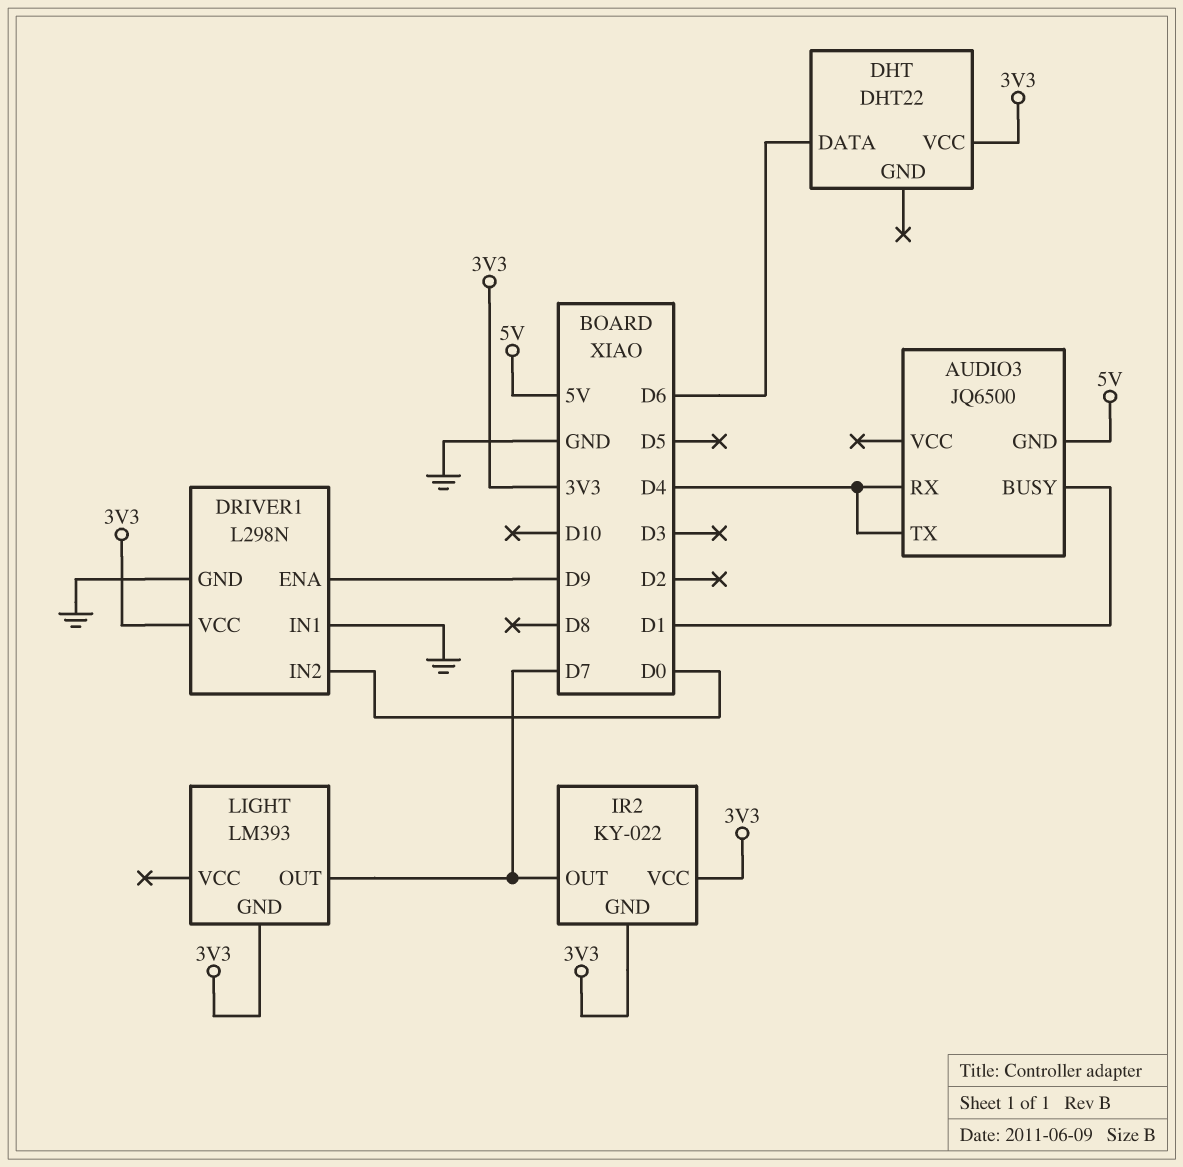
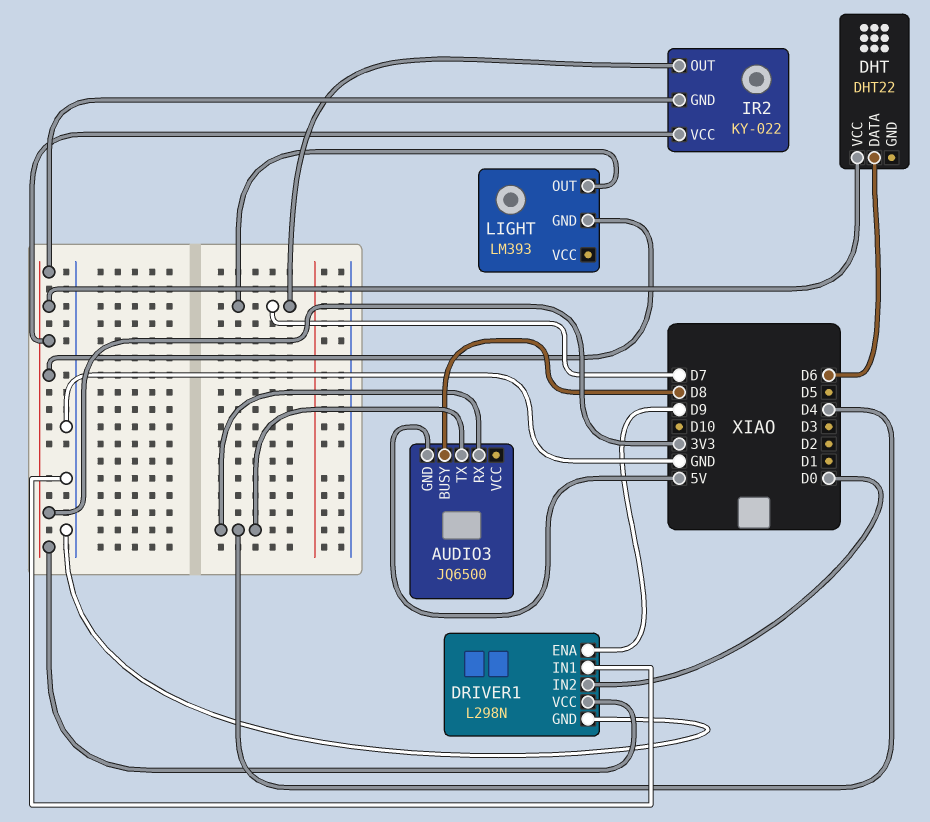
AUDIO3 pin BUSY: D1 -> D8

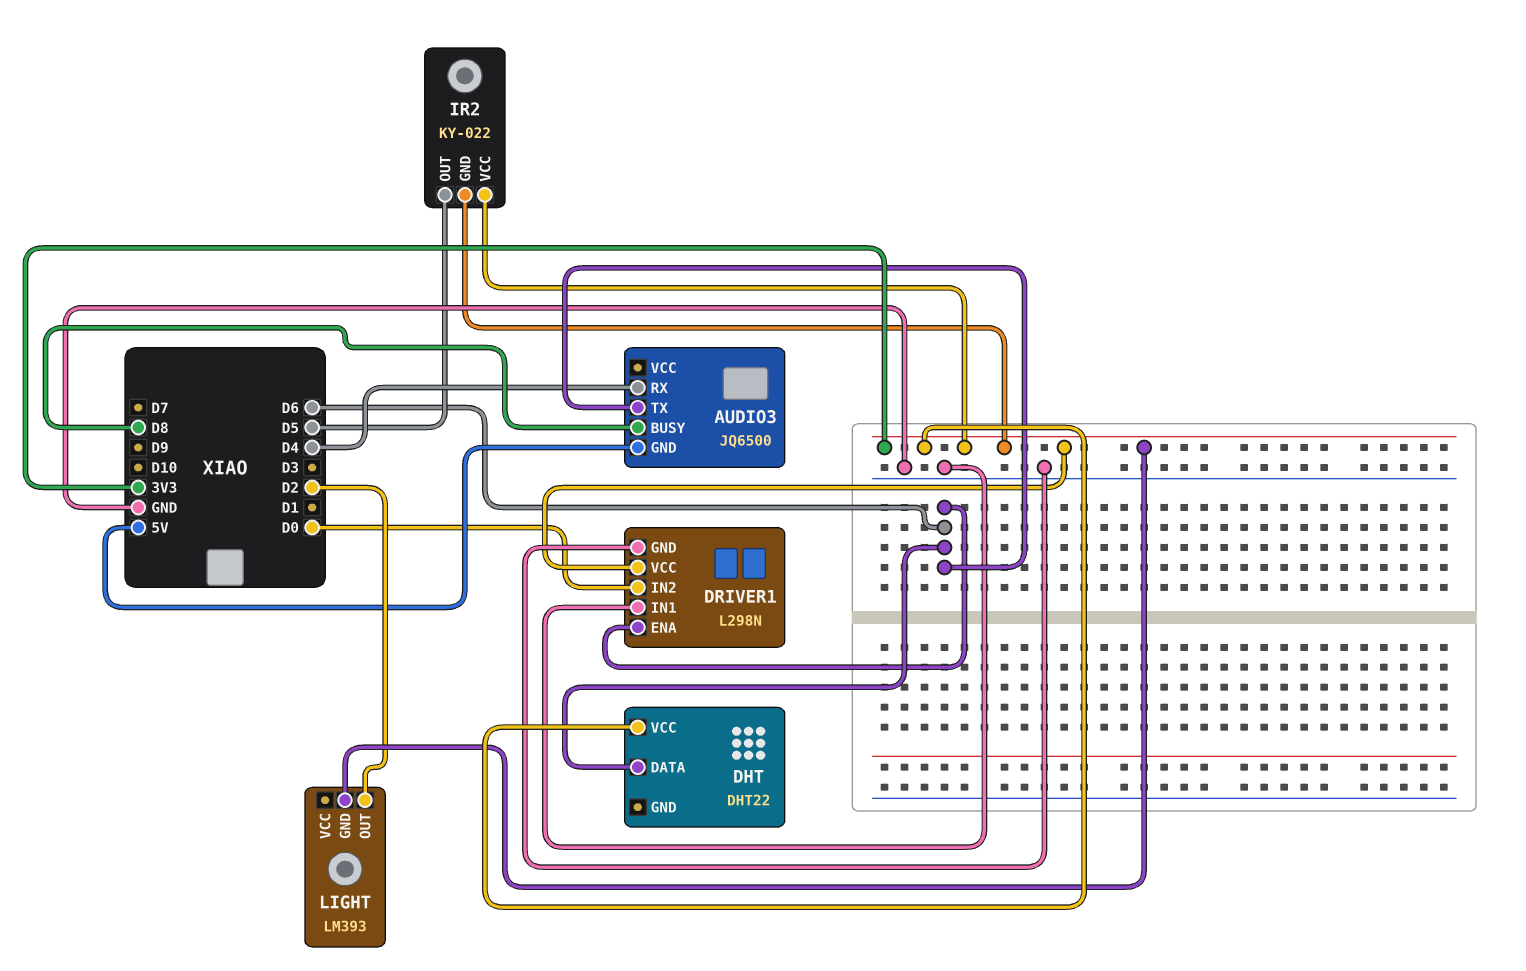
AUDIO3 pin TX: D4 -> D6
DRIVER1 pin ENA: D9 -> D6
IR2 pin OUT: D7 -> D5
LIGHT pin OUT: D7 -> D2

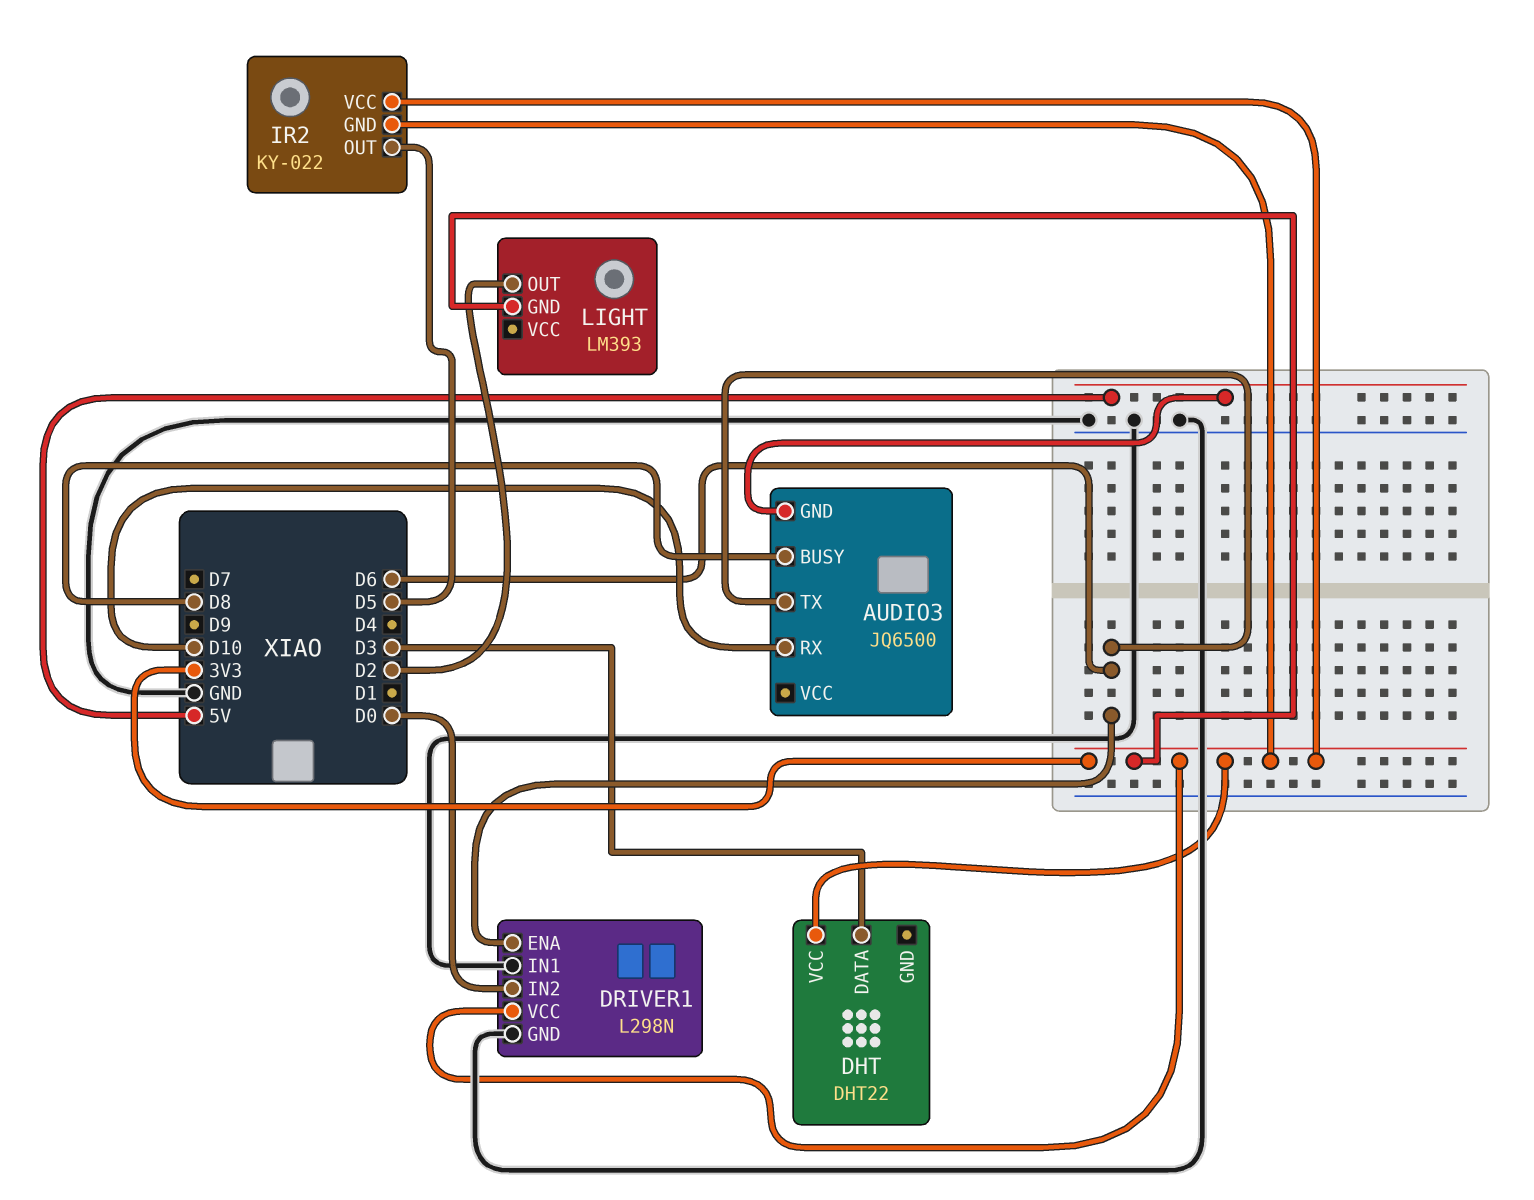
AUDIO3 pin RX: D4 -> D10
DHT pin DATA: D6 -> D3

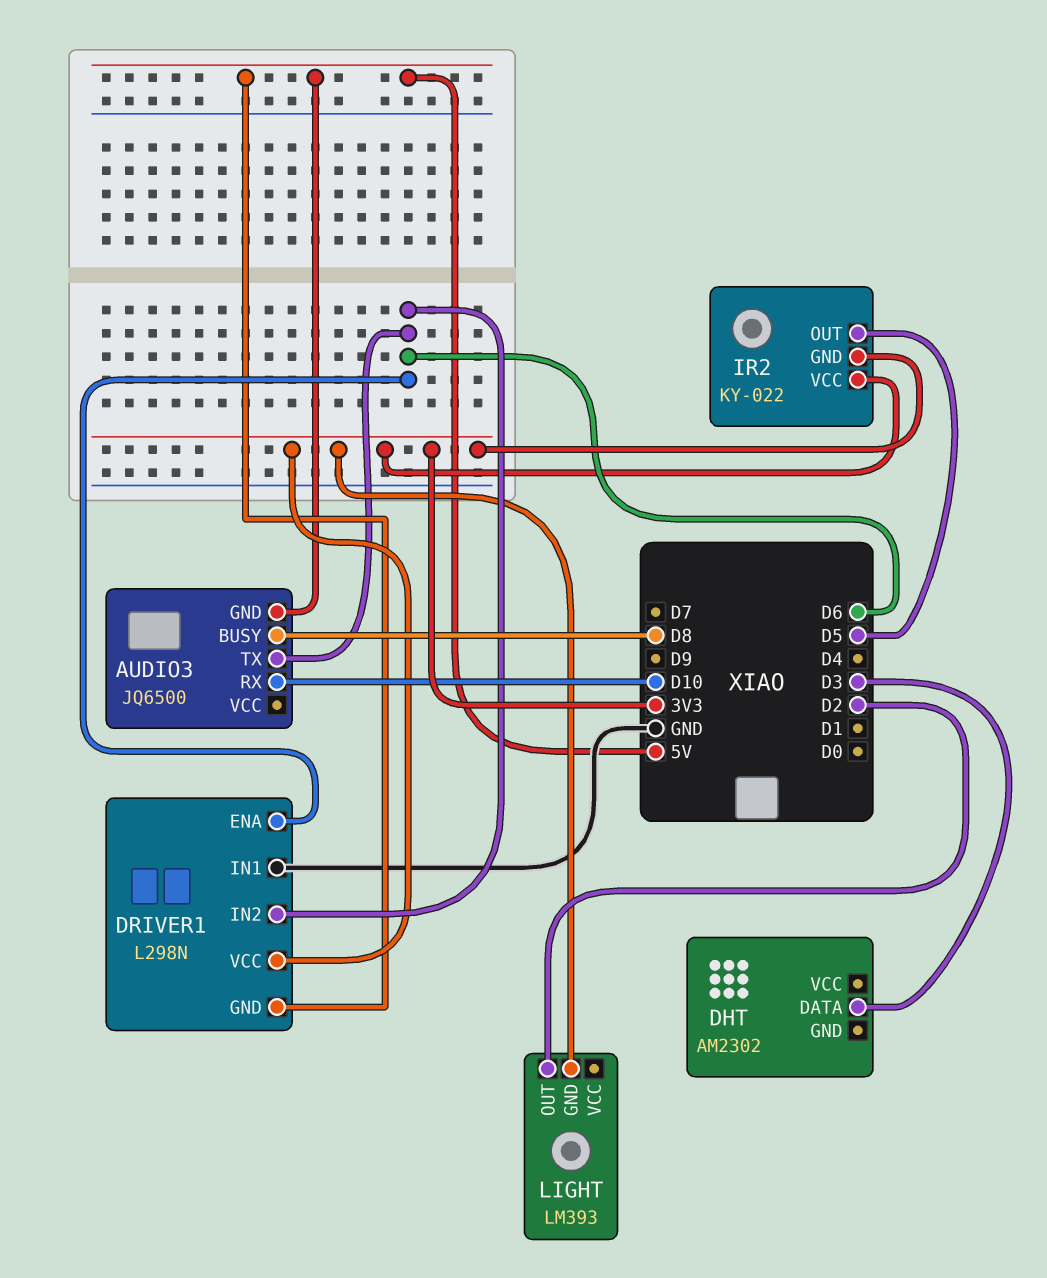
DHT: DHT22 -> AM2302
DHT pin VCC: 3V3 -> none
DRIVER1 pin GND: GND -> 5V
DRIVER1 pin IN2: D0 -> D6

